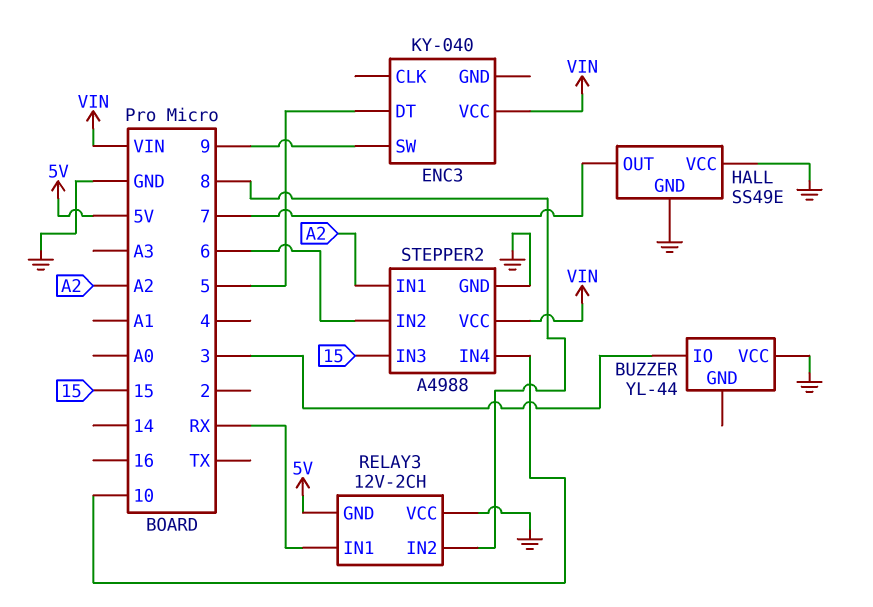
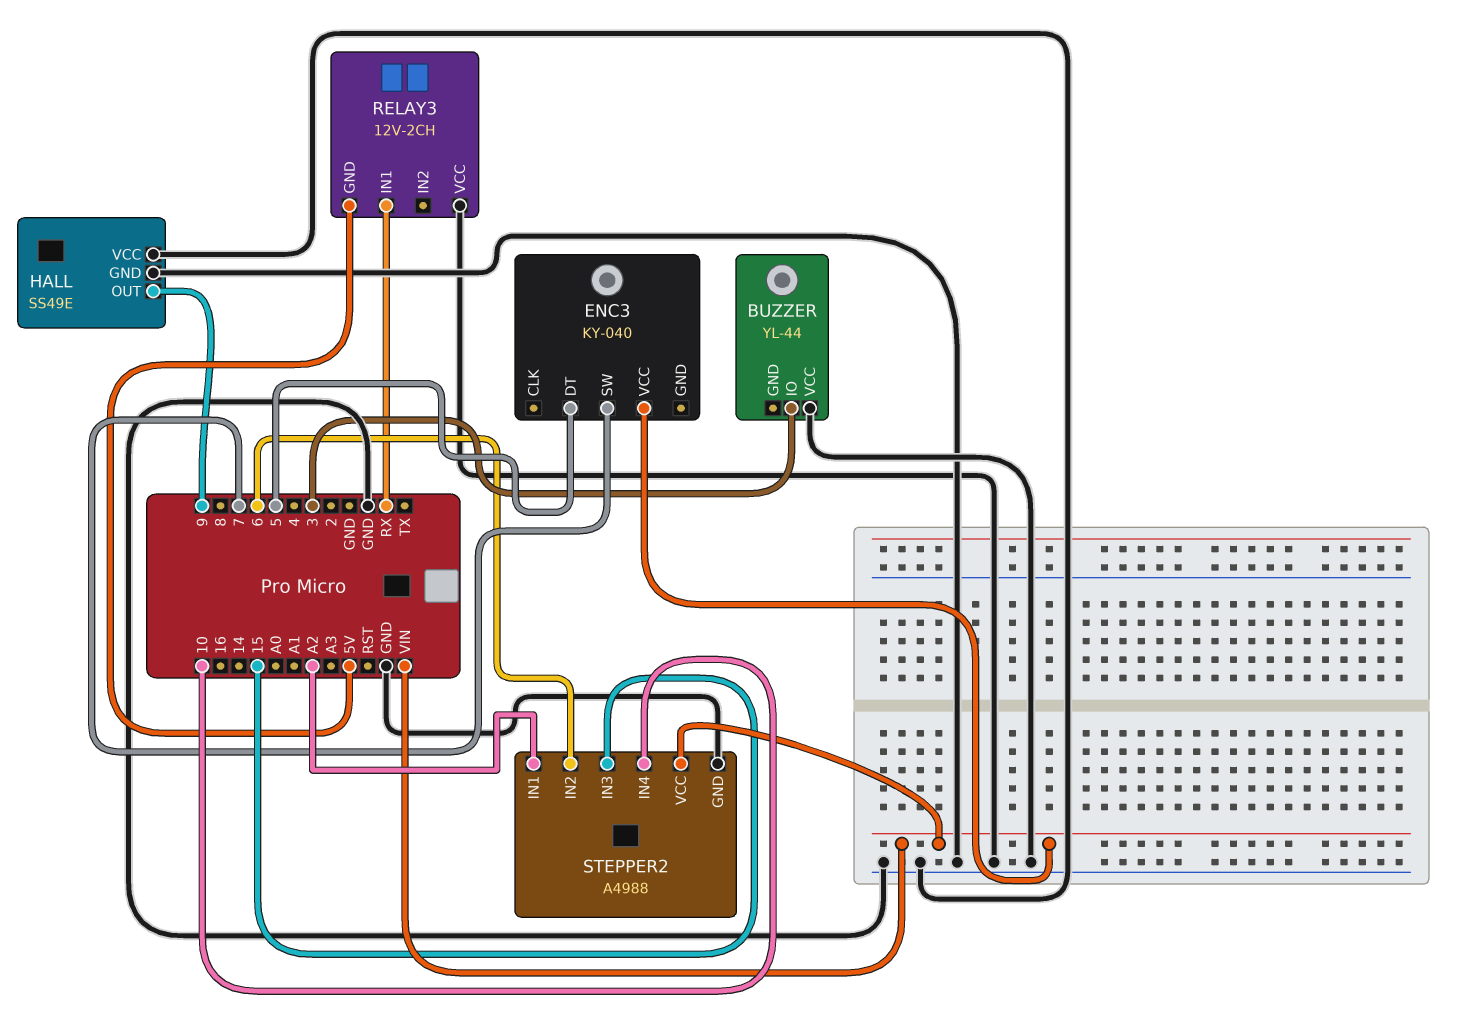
ENC3 pin SW: 9 -> 7
HALL pin OUT: 7 -> 9
RELAY3 pin IN2: 8 -> none

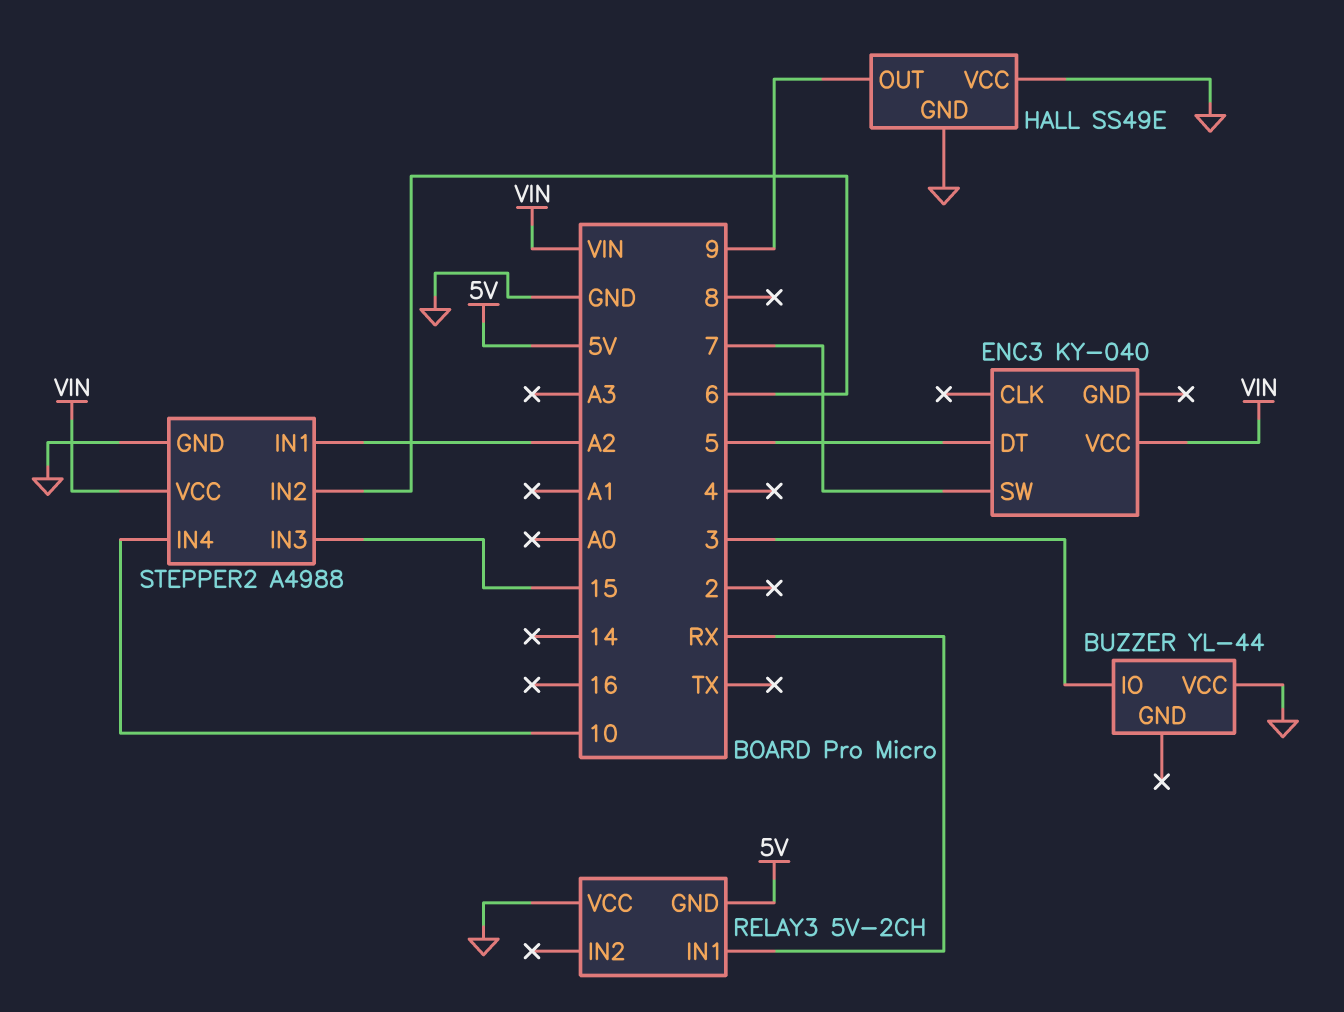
RELAY3: 12V-2CH -> 5V-2CH

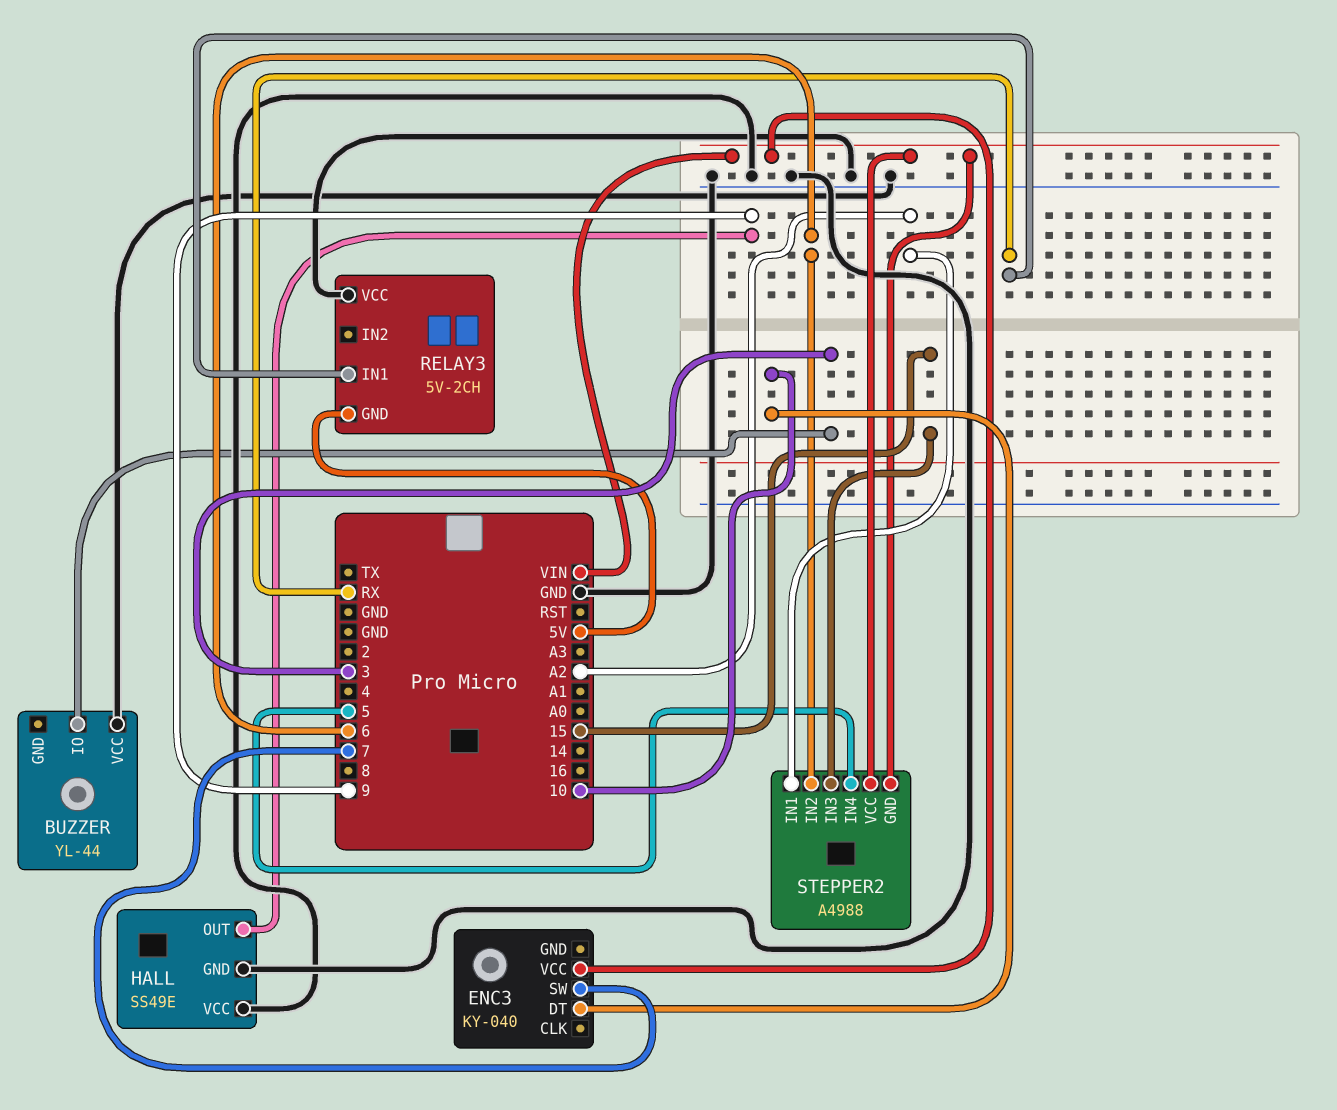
ENC3 pin DT: 5 -> 10
STEPPER2 pin GND: GND -> VIN
STEPPER2 pin IN4: 10 -> 5

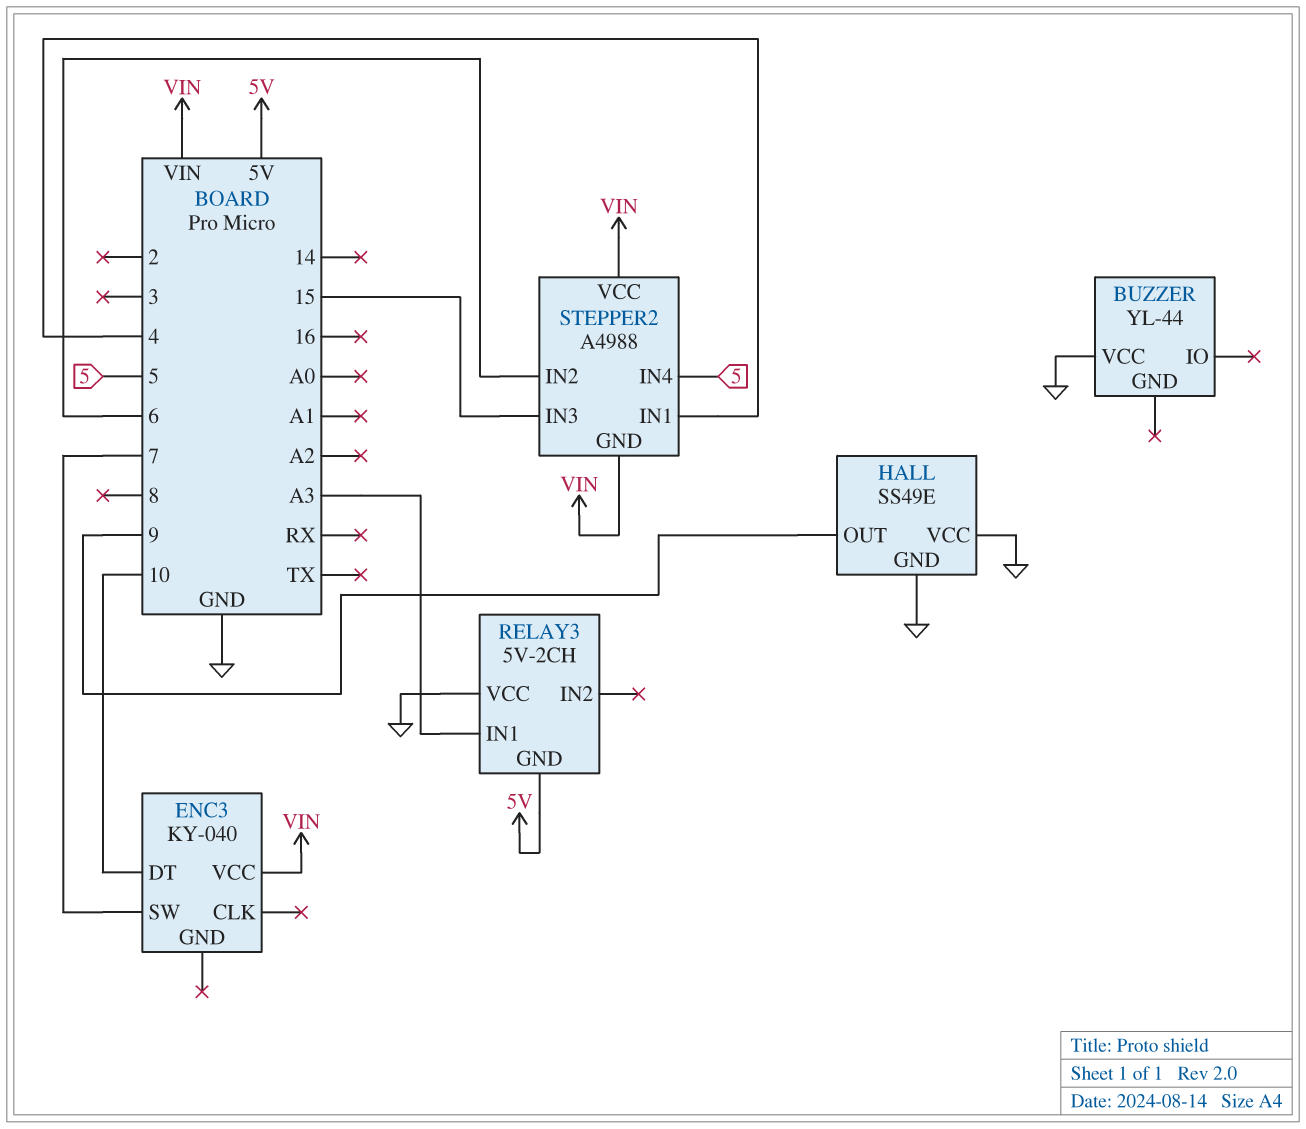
BUZZER pin IO: 3 -> none
RELAY3 pin IN1: RX -> A3
STEPPER2 pin IN1: A2 -> 4

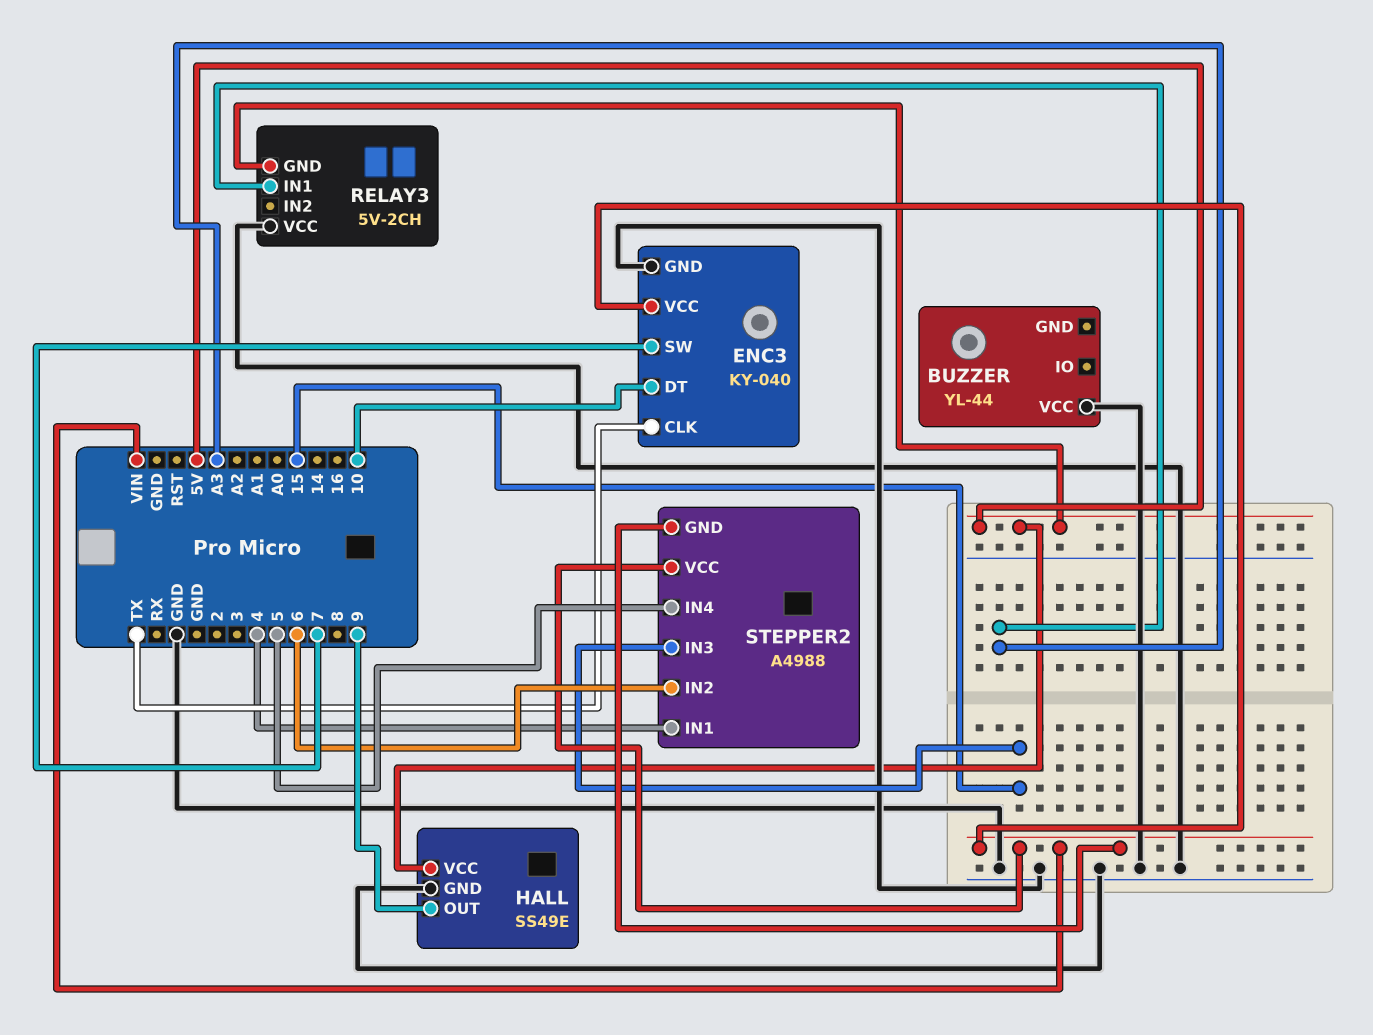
ENC3 pin CLK: none -> TX
ENC3 pin GND: none -> GND
HALL pin VCC: GND -> 5V

